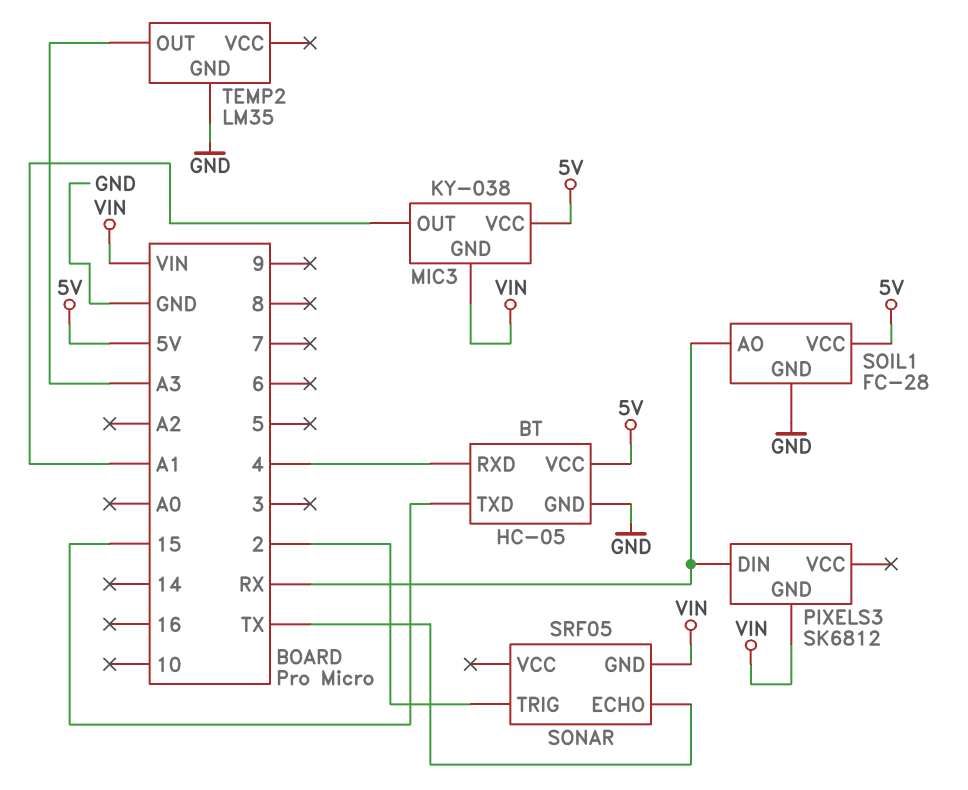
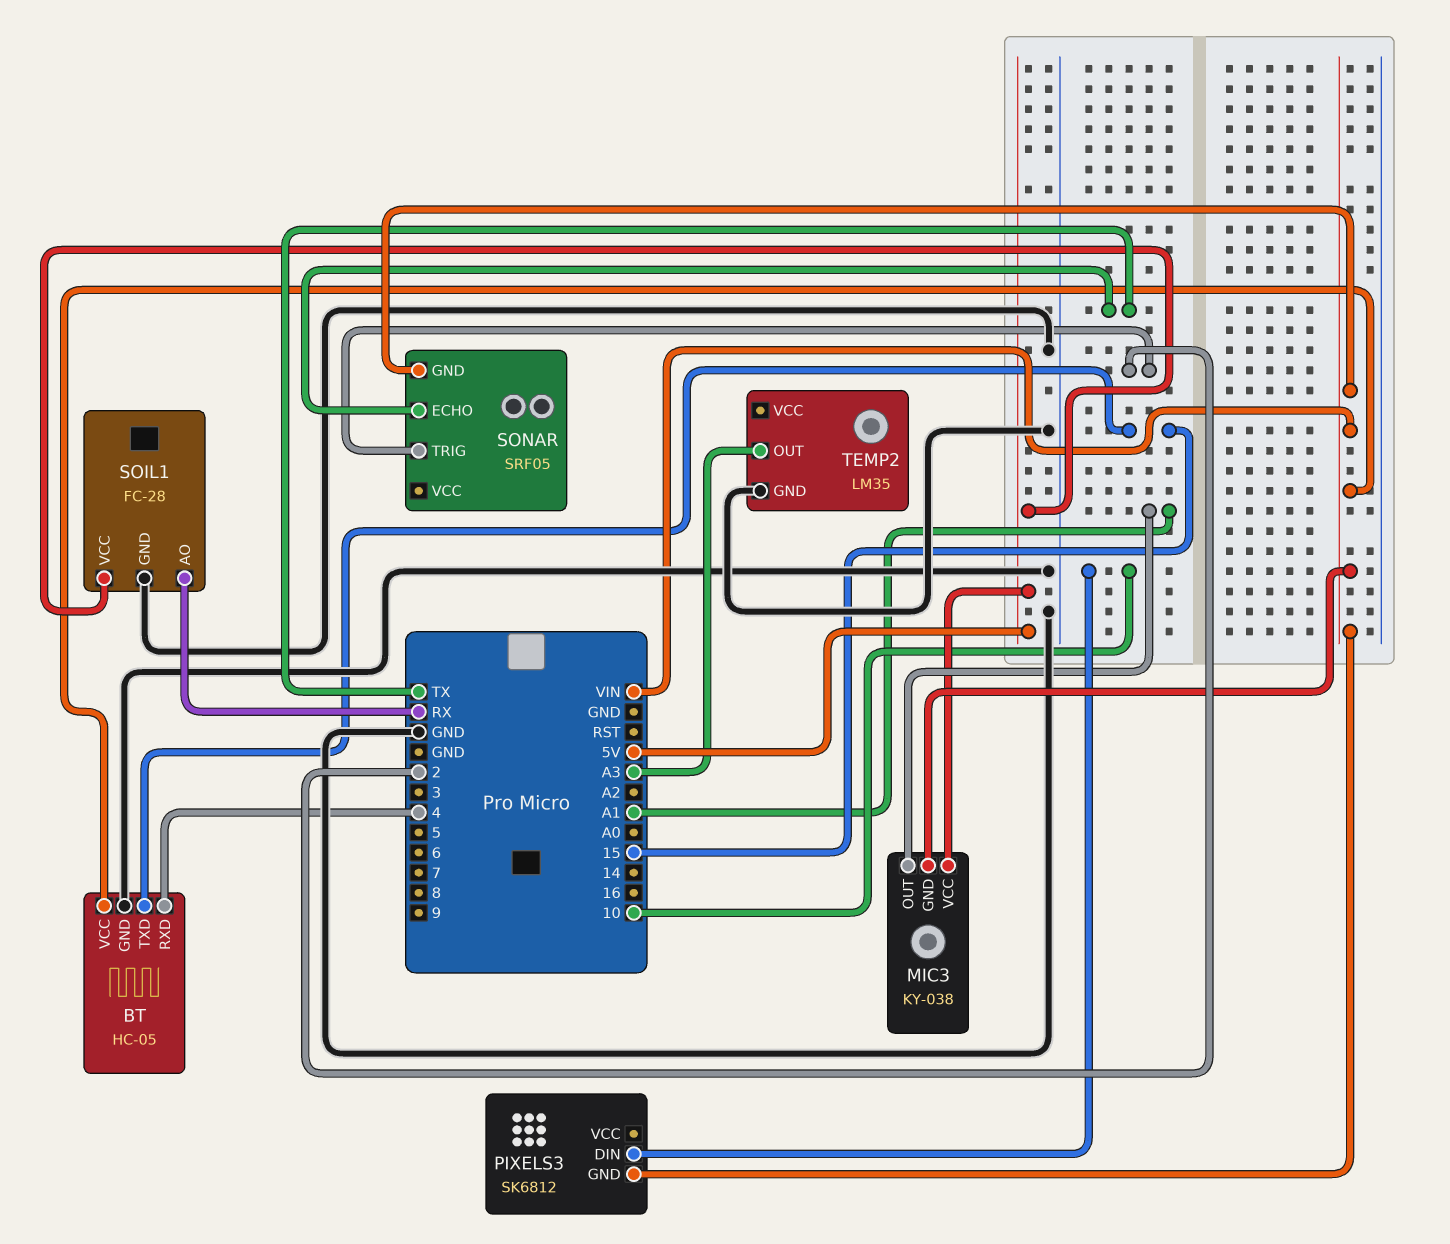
BT pin VCC: 5V -> VIN
PIXELS3 pin DIN: RX -> 10

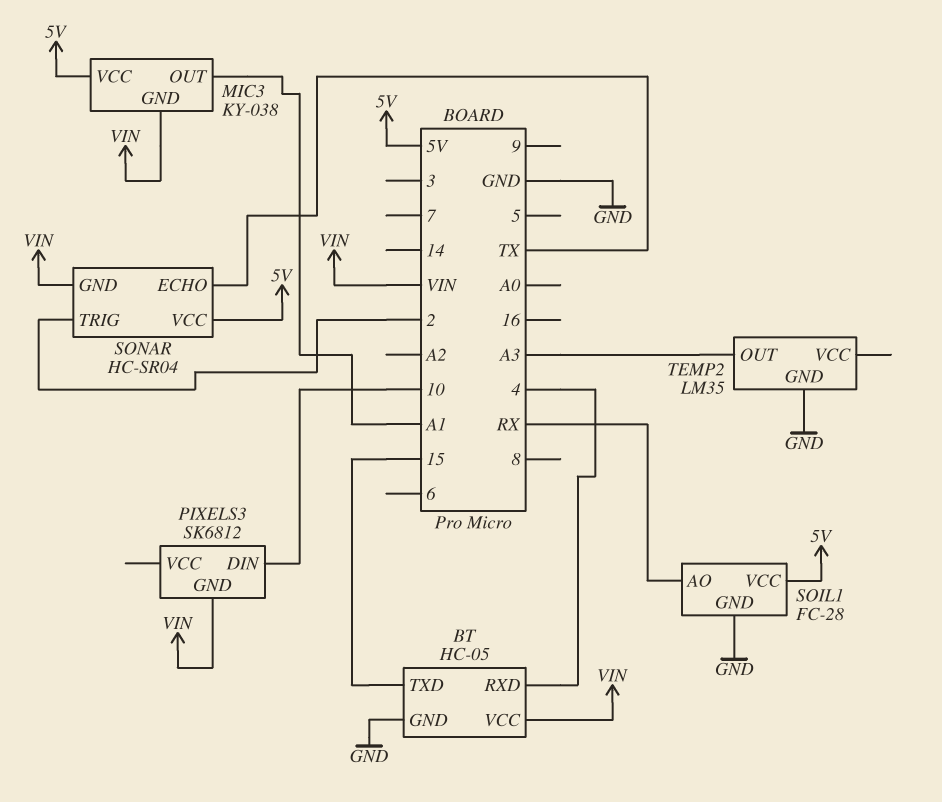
SONAR: SRF05 -> HC-SR04
SONAR pin VCC: none -> 5V

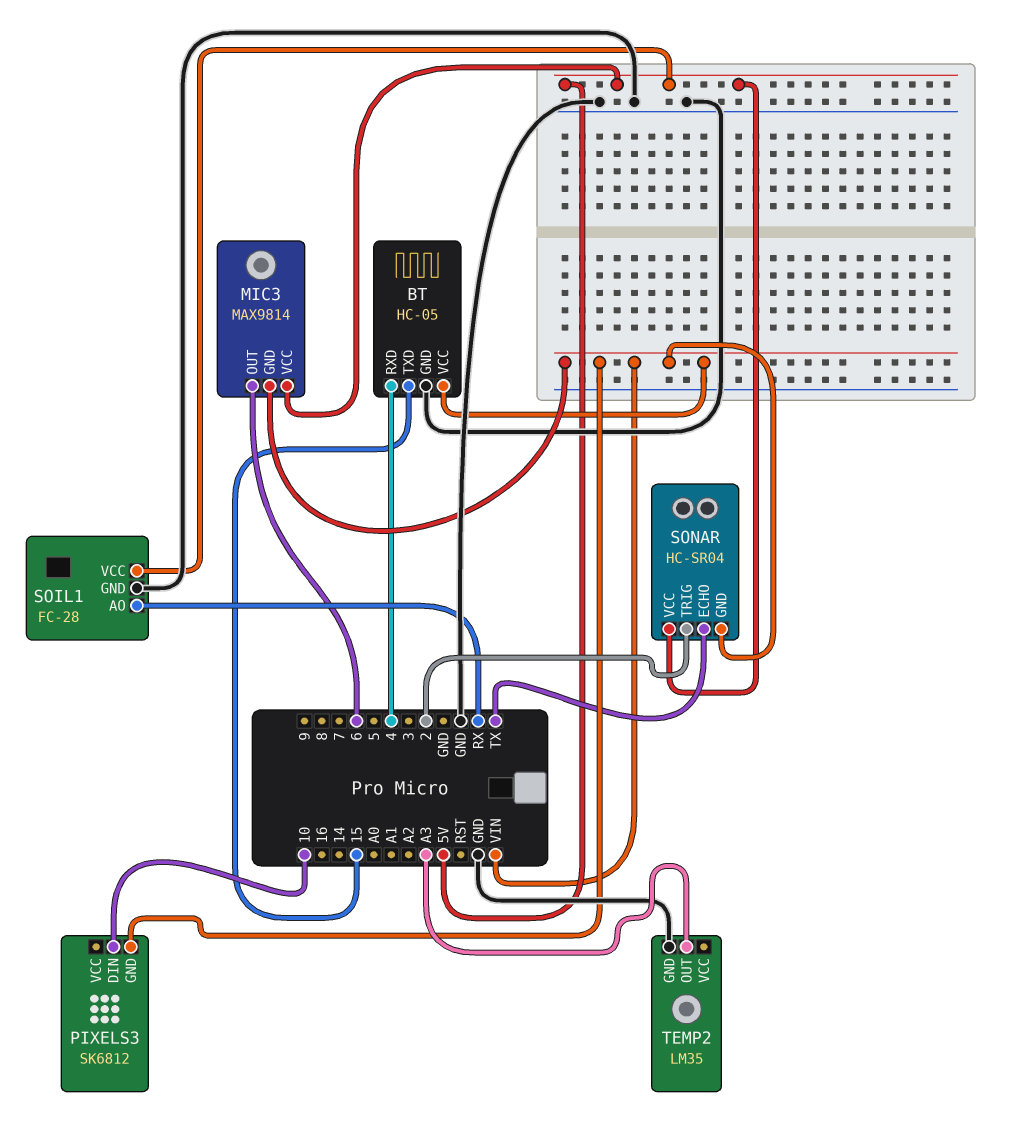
MIC3: KY-038 -> MAX9814
MIC3 pin OUT: A1 -> 6

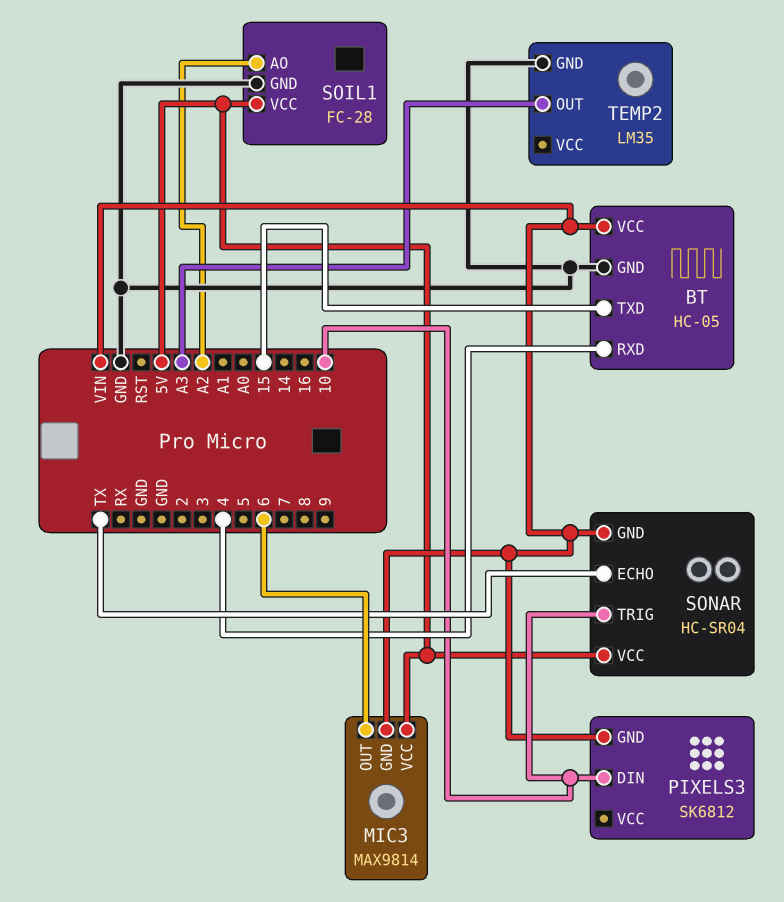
SOIL1 pin AO: RX -> A2
SONAR pin TRIG: 2 -> 10

